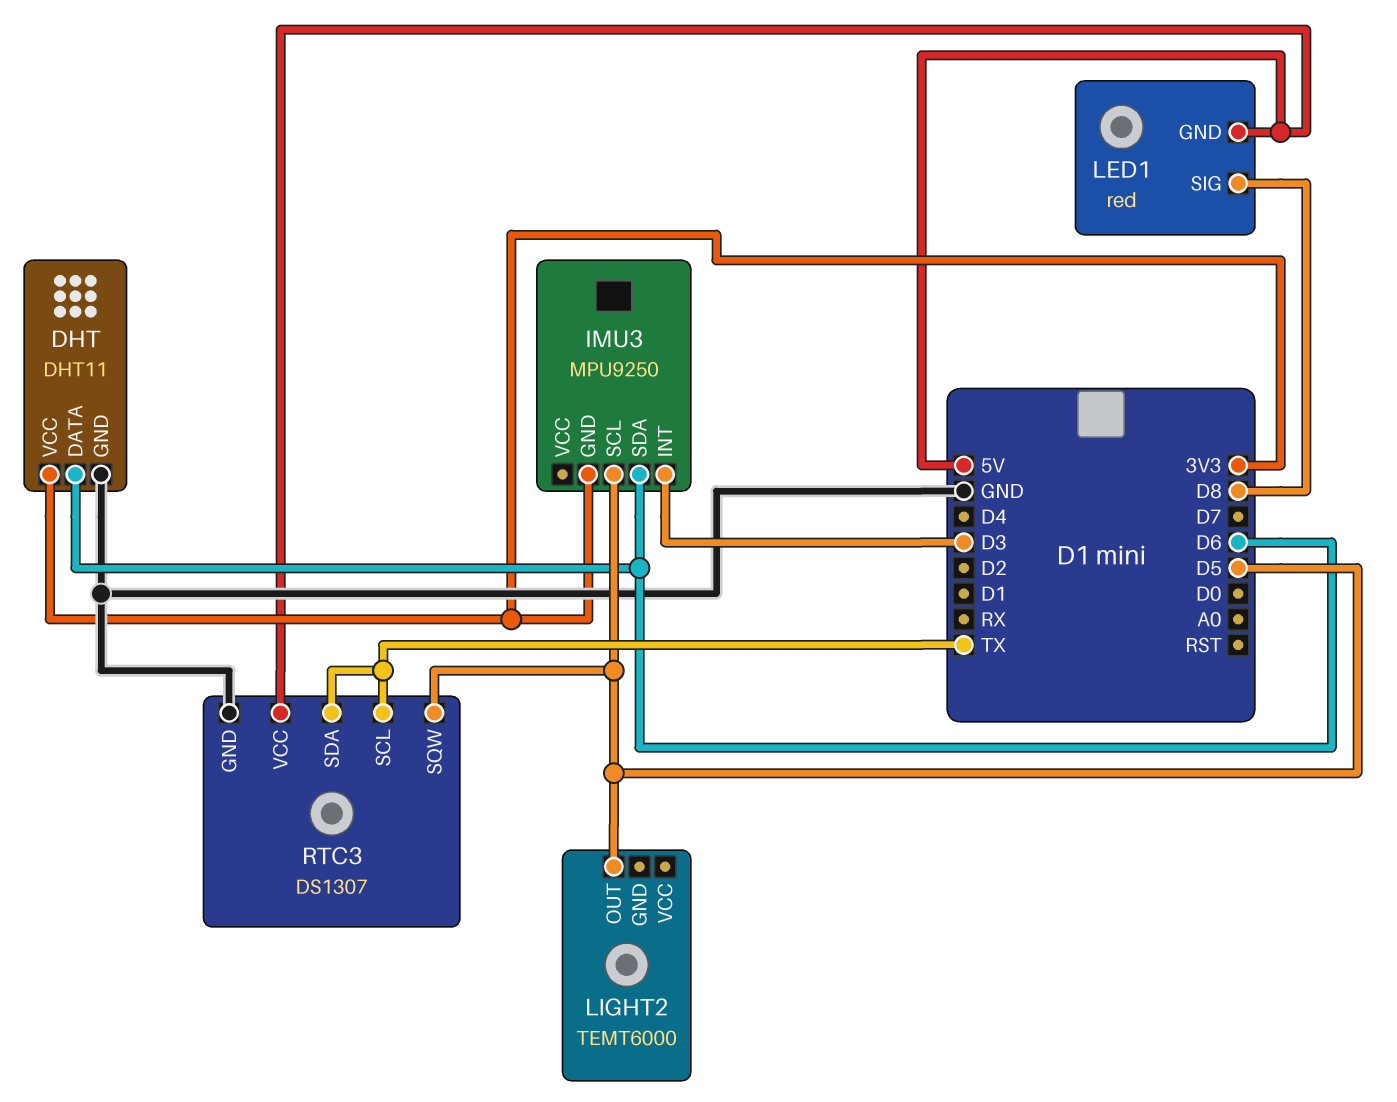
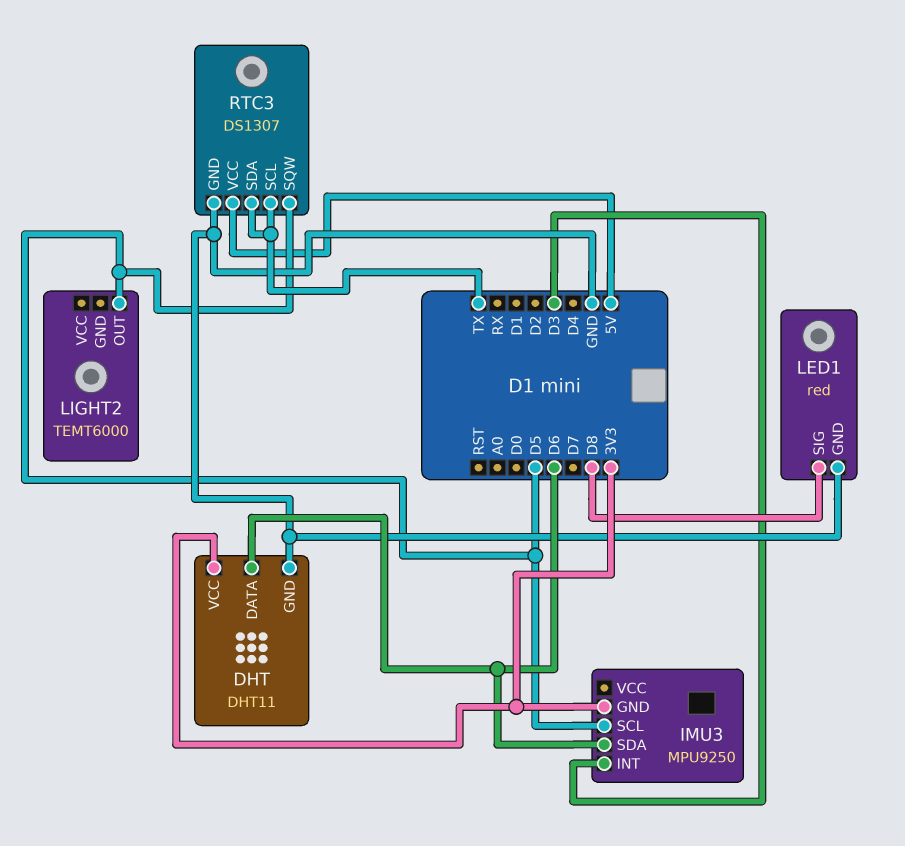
LED1 pin GND: 5V -> GND

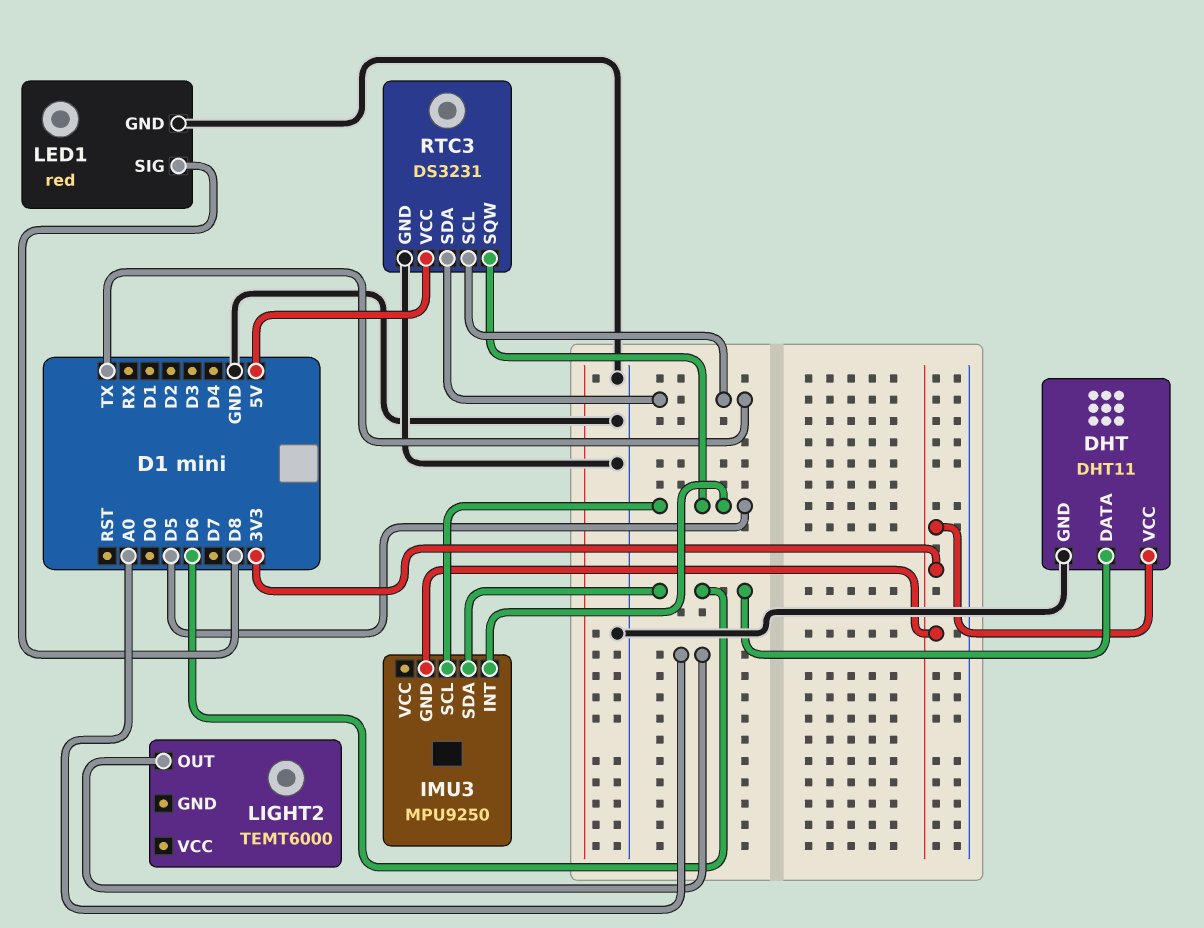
IMU3 pin INT: D3 -> D5
LIGHT2 pin OUT: D5 -> A0
RTC3: DS1307 -> DS3231

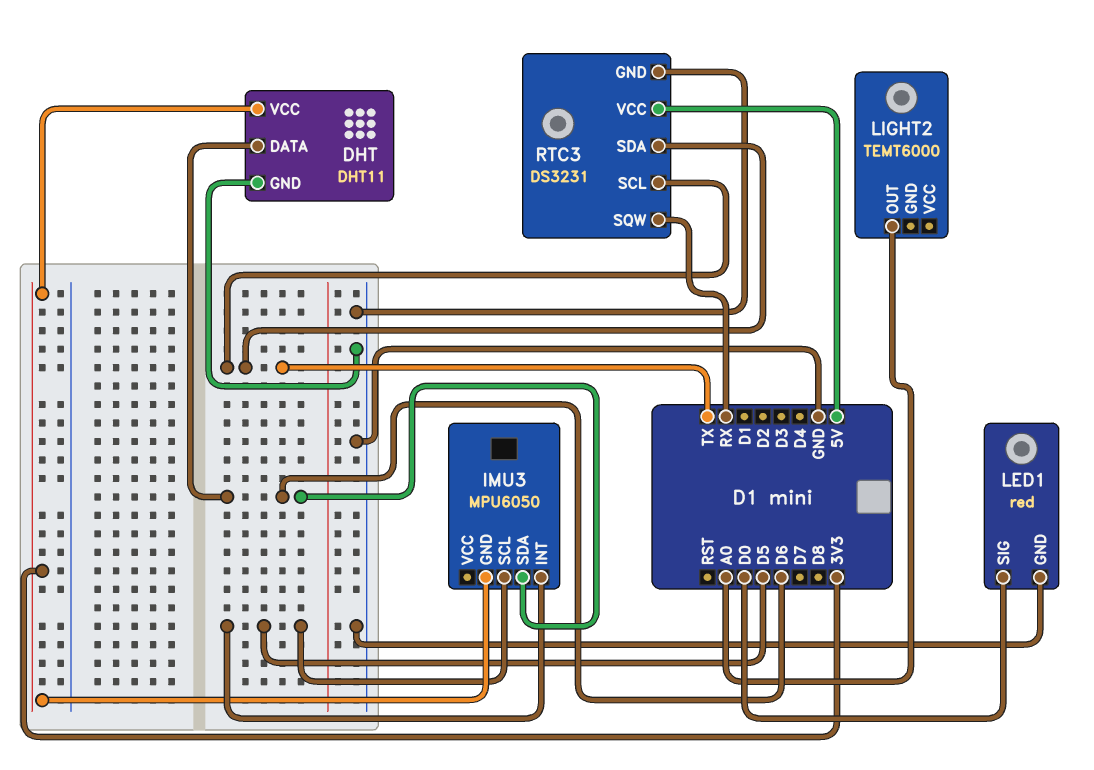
IMU3: MPU9250 -> MPU6050
LED1 pin SIG: D8 -> D0
RTC3 pin SQW: D5 -> RX

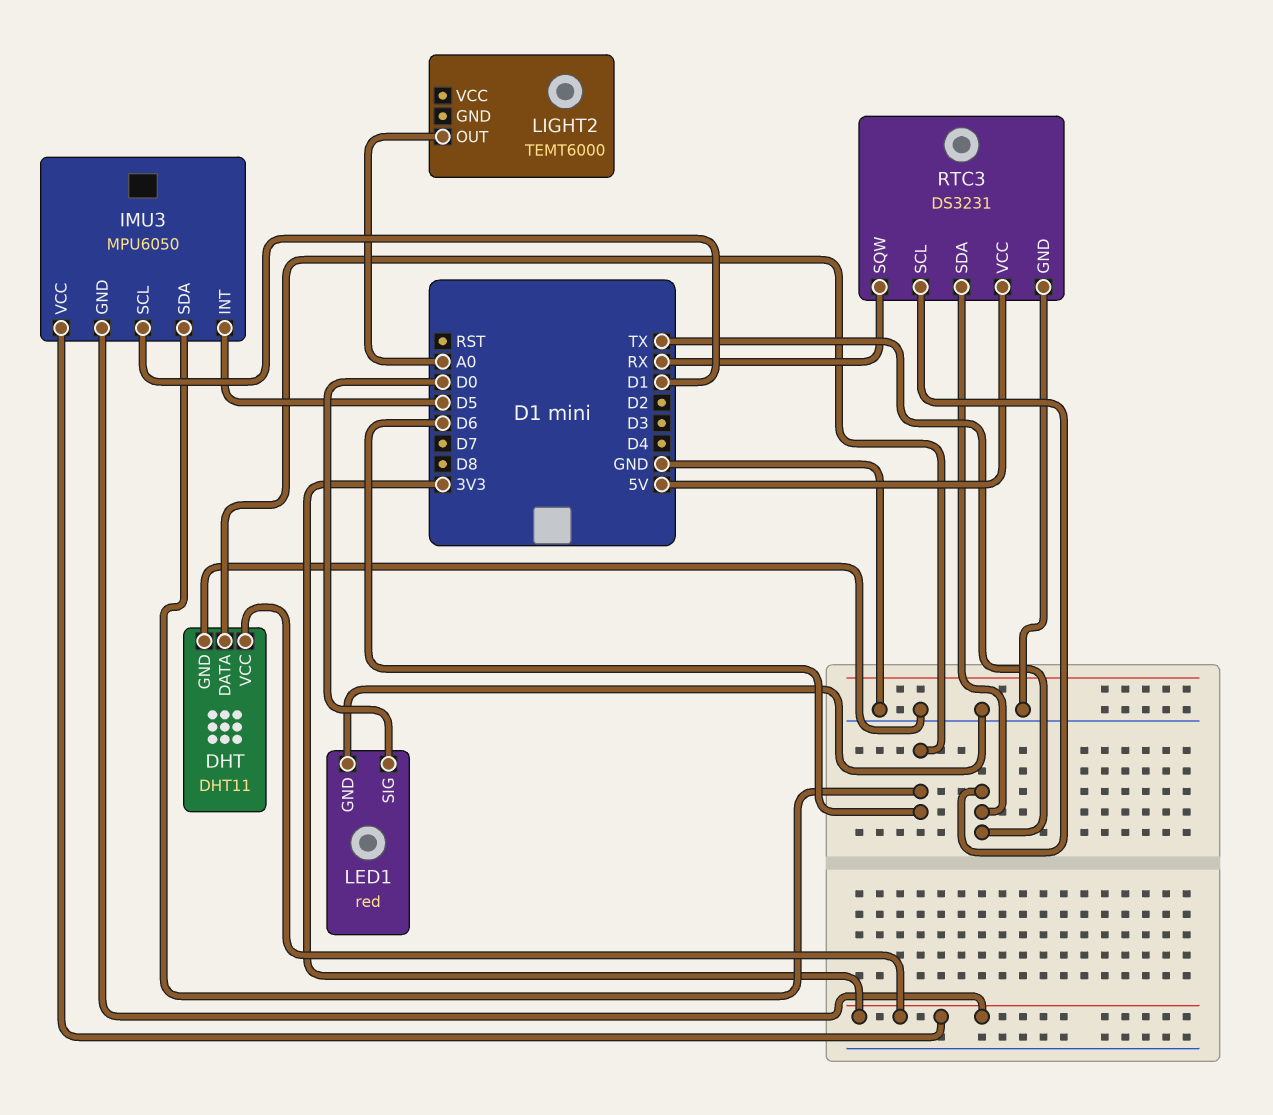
IMU3 pin SCL: D5 -> D1
IMU3 pin VCC: none -> 3V3

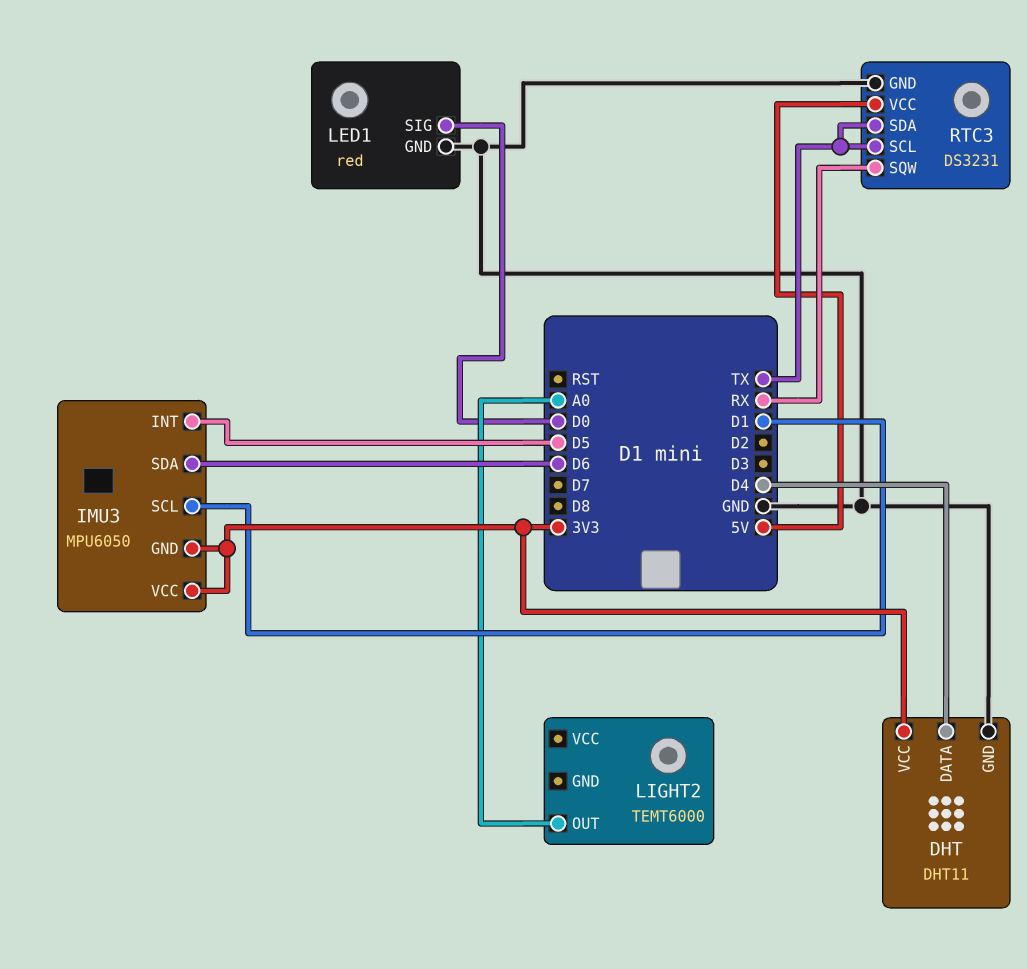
DHT pin DATA: D6 -> D4

